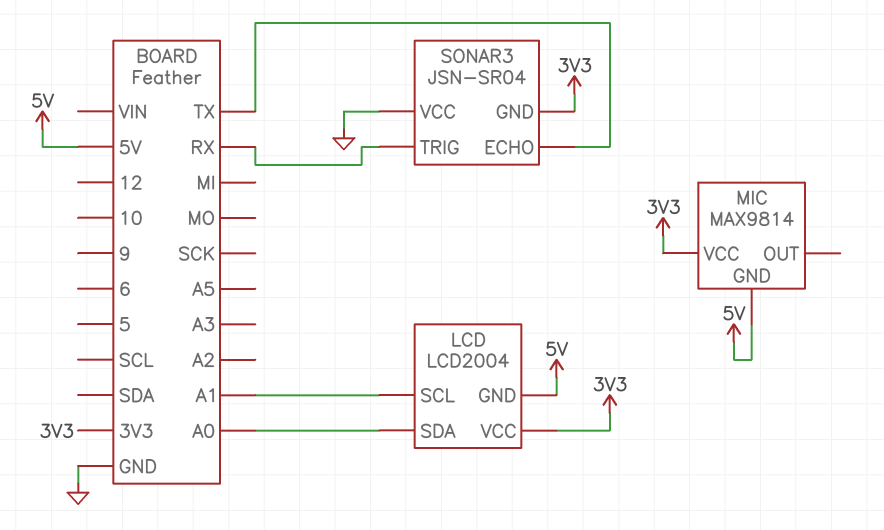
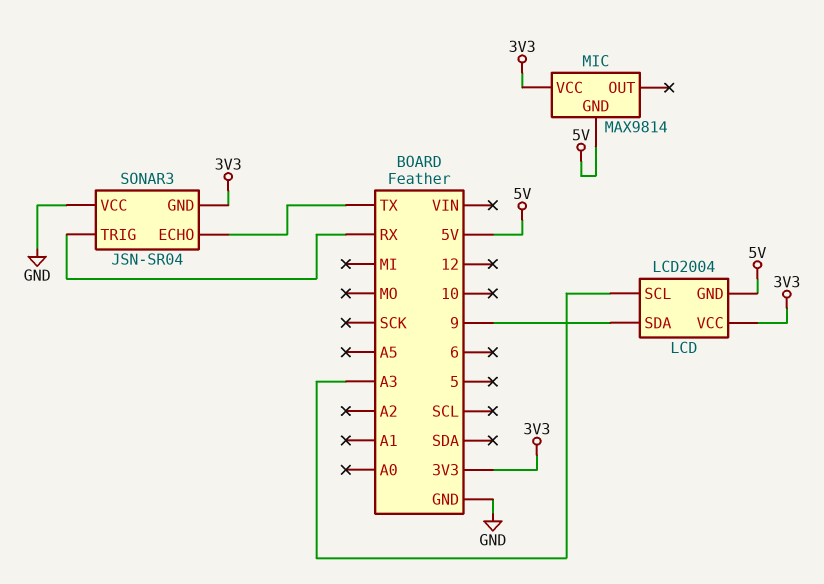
LCD pin SCL: A1 -> A3
LCD pin SDA: A0 -> 9

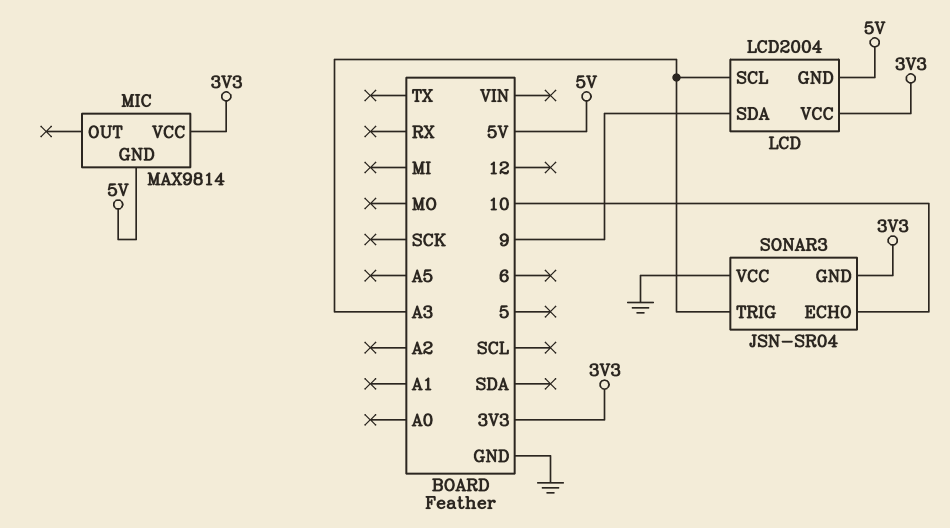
SONAR3 pin ECHO: TX -> 10
SONAR3 pin TRIG: RX -> A3

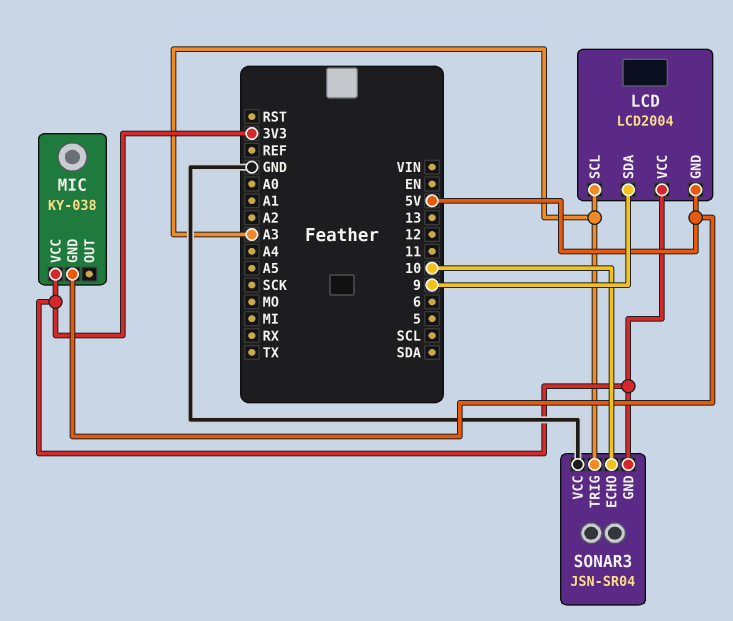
MIC: MAX9814 -> KY-038

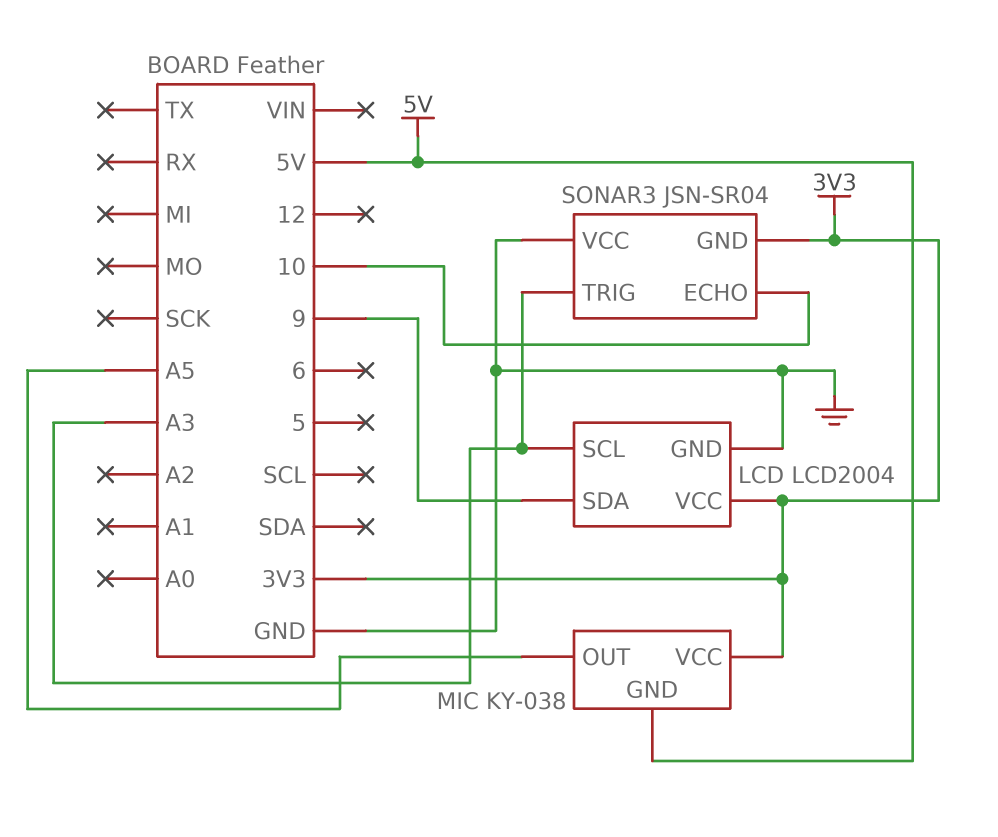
LCD pin GND: 5V -> GND
MIC pin OUT: none -> A5

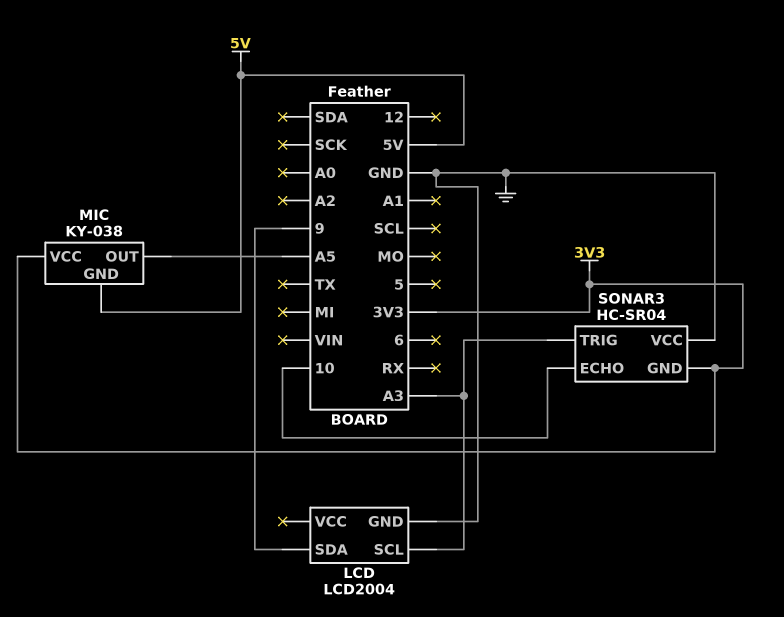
LCD pin VCC: 3V3 -> none
SONAR3: JSN-SR04 -> HC-SR04

